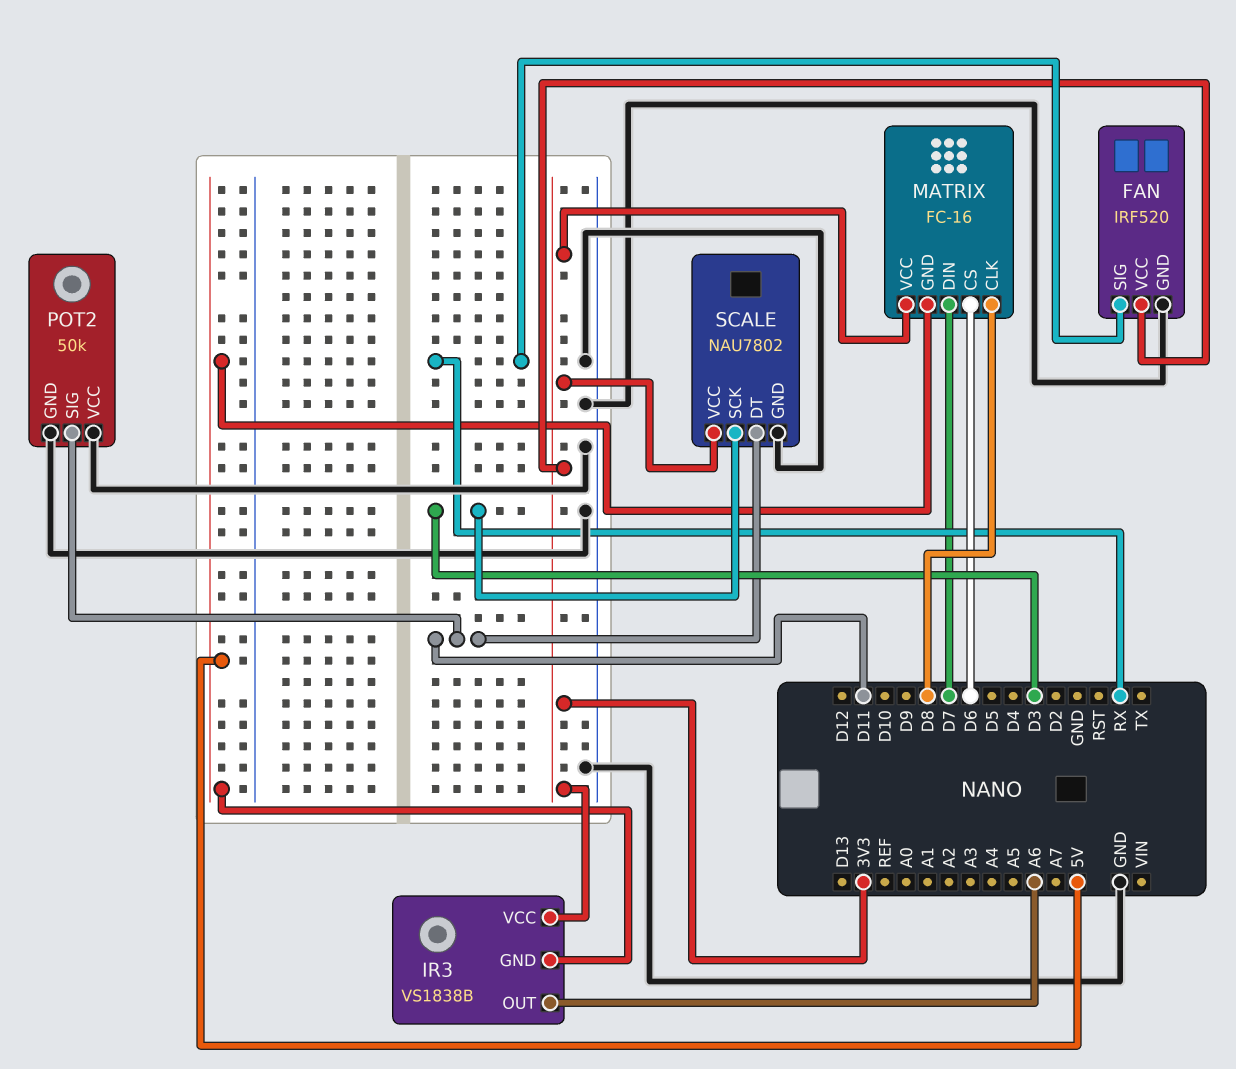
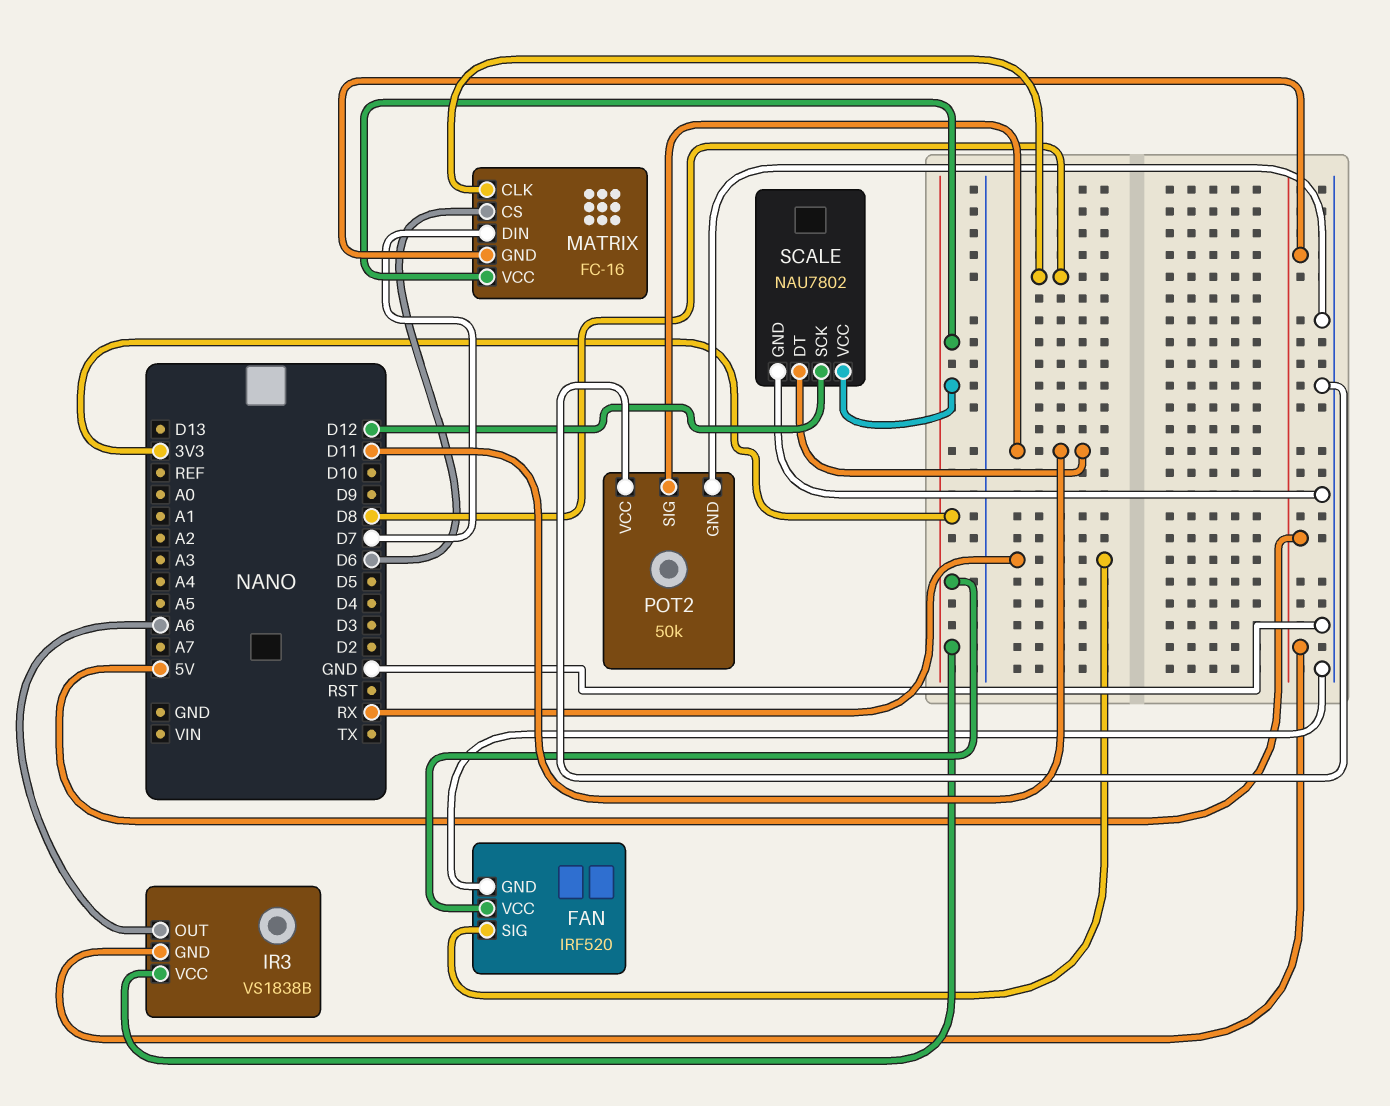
SCALE pin SCK: D3 -> D12

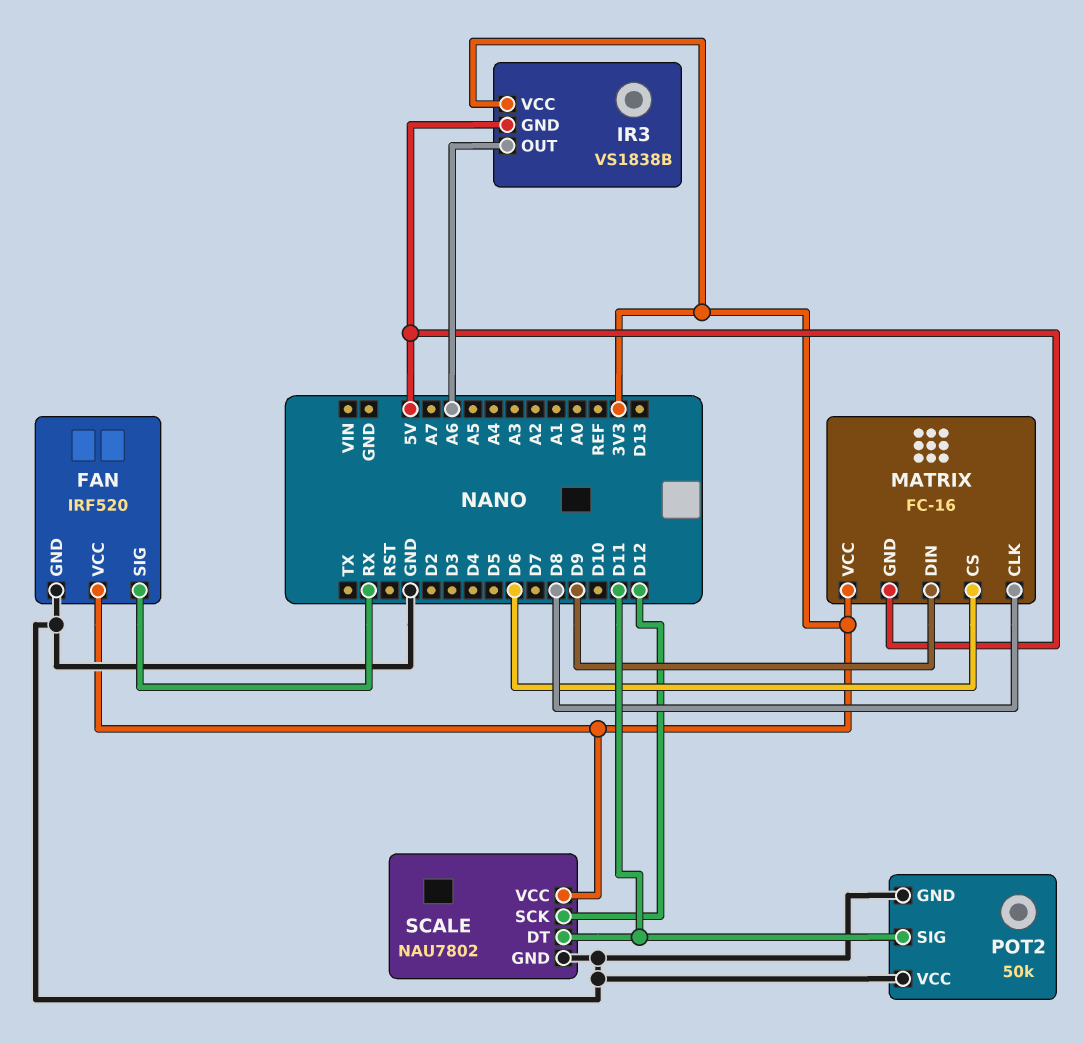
MATRIX pin DIN: D7 -> D9

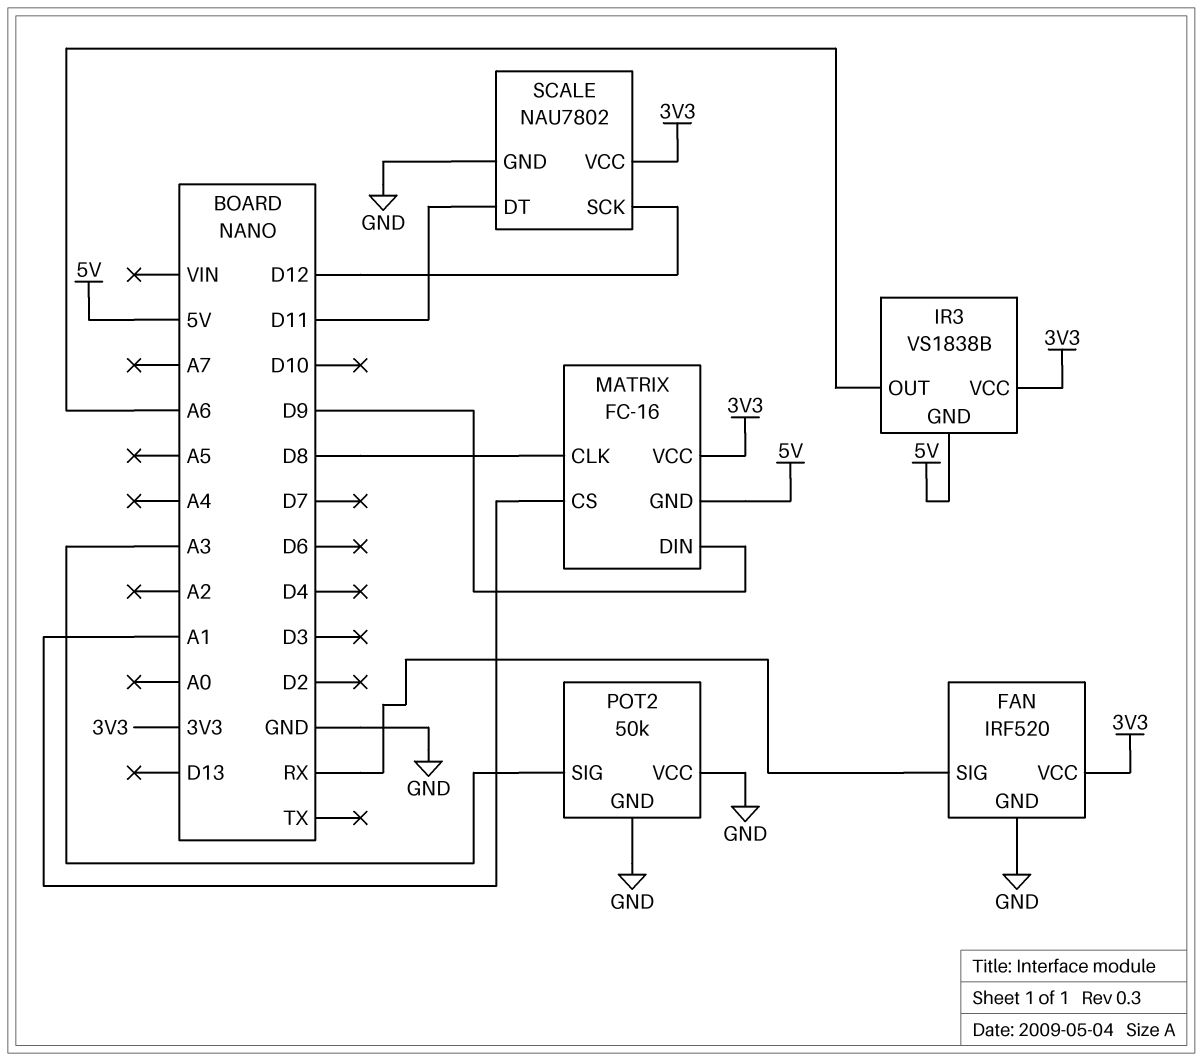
MATRIX pin CS: D6 -> A1
POT2 pin SIG: D11 -> A3

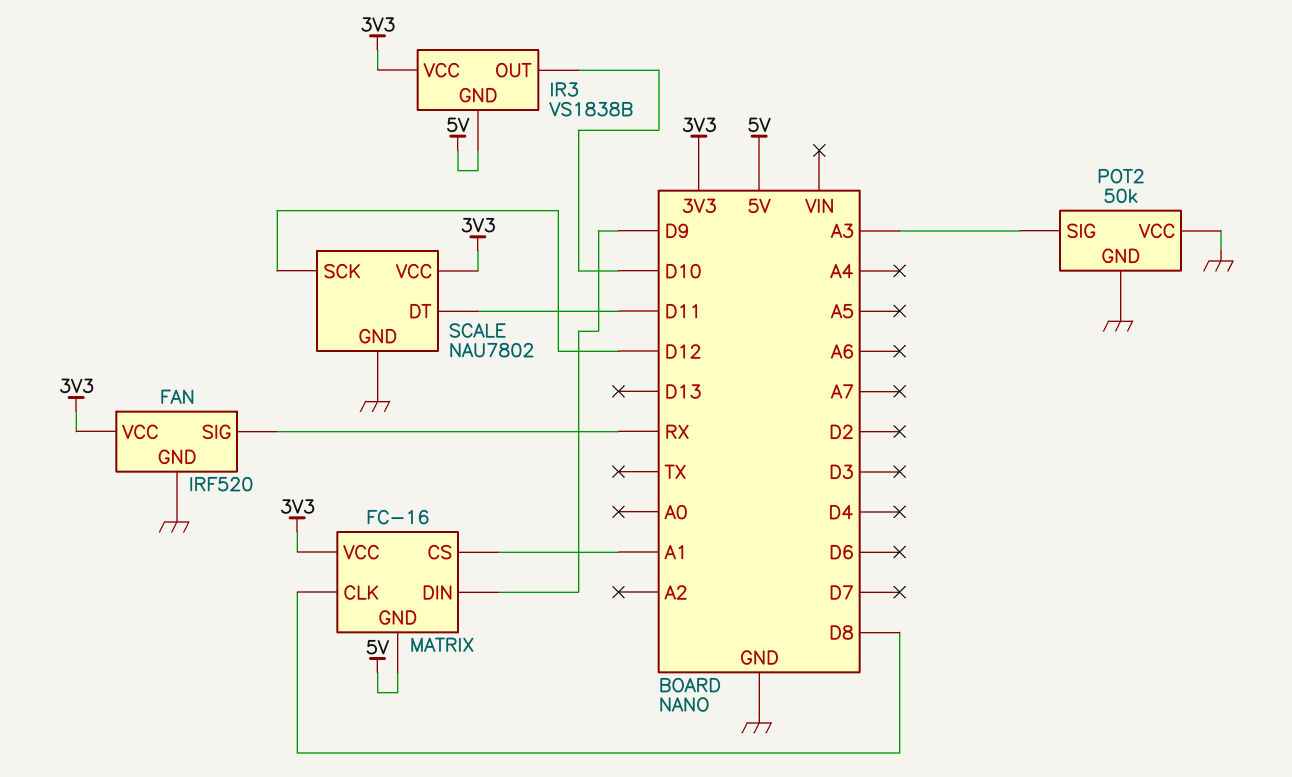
IR3 pin OUT: A6 -> D10

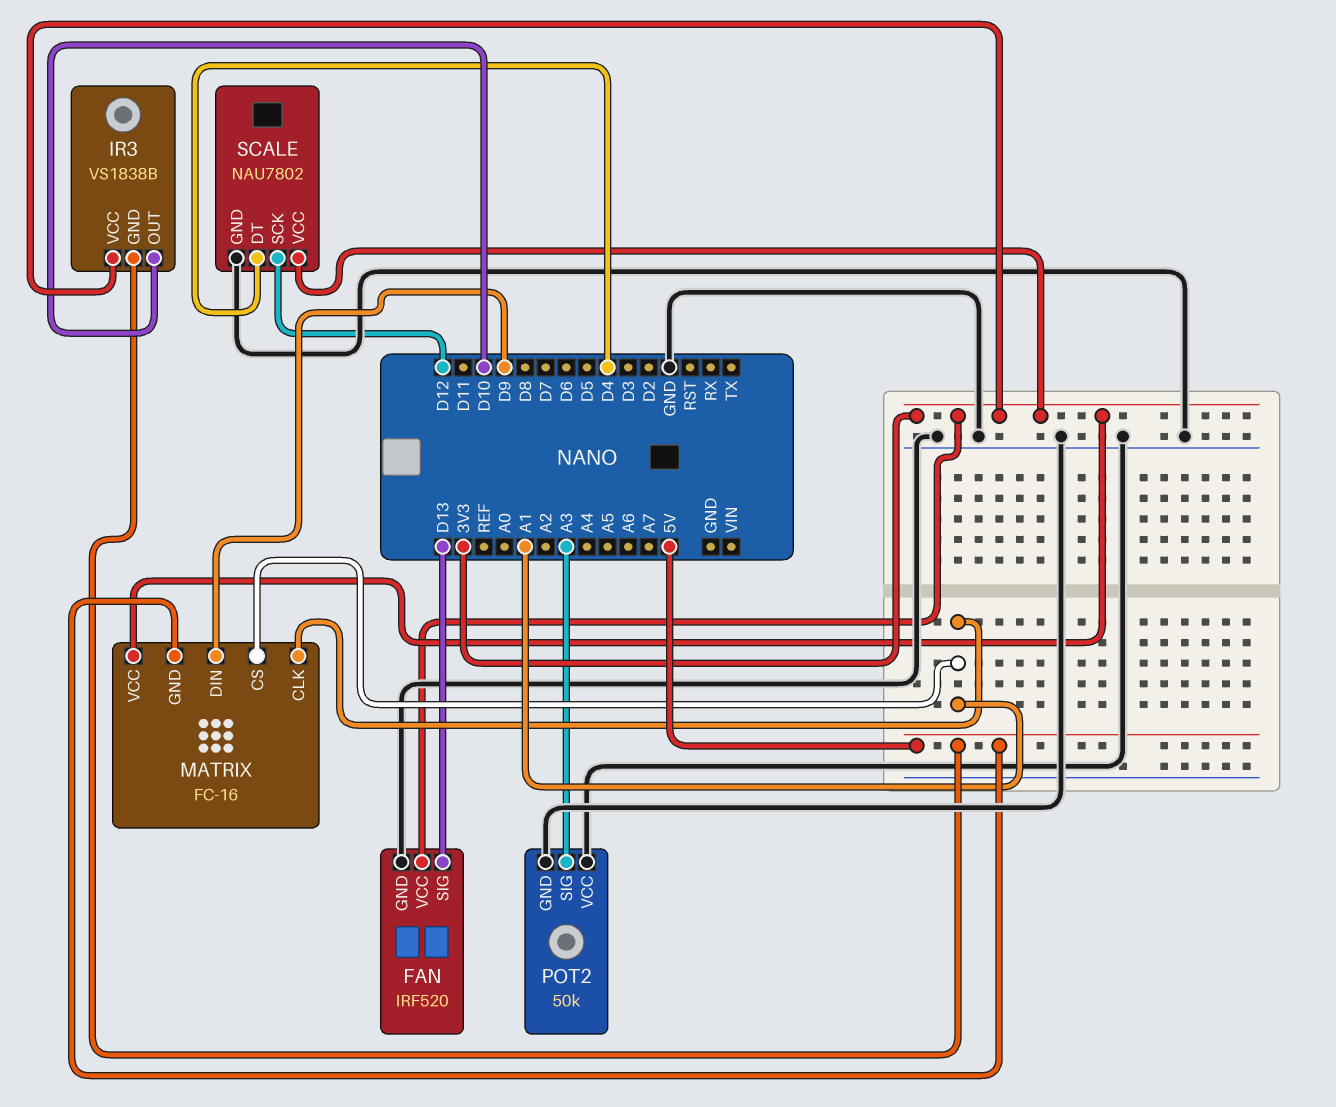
FAN pin SIG: RX -> D13
MATRIX pin CLK: D8 -> A1
SCALE pin DT: D11 -> D4

